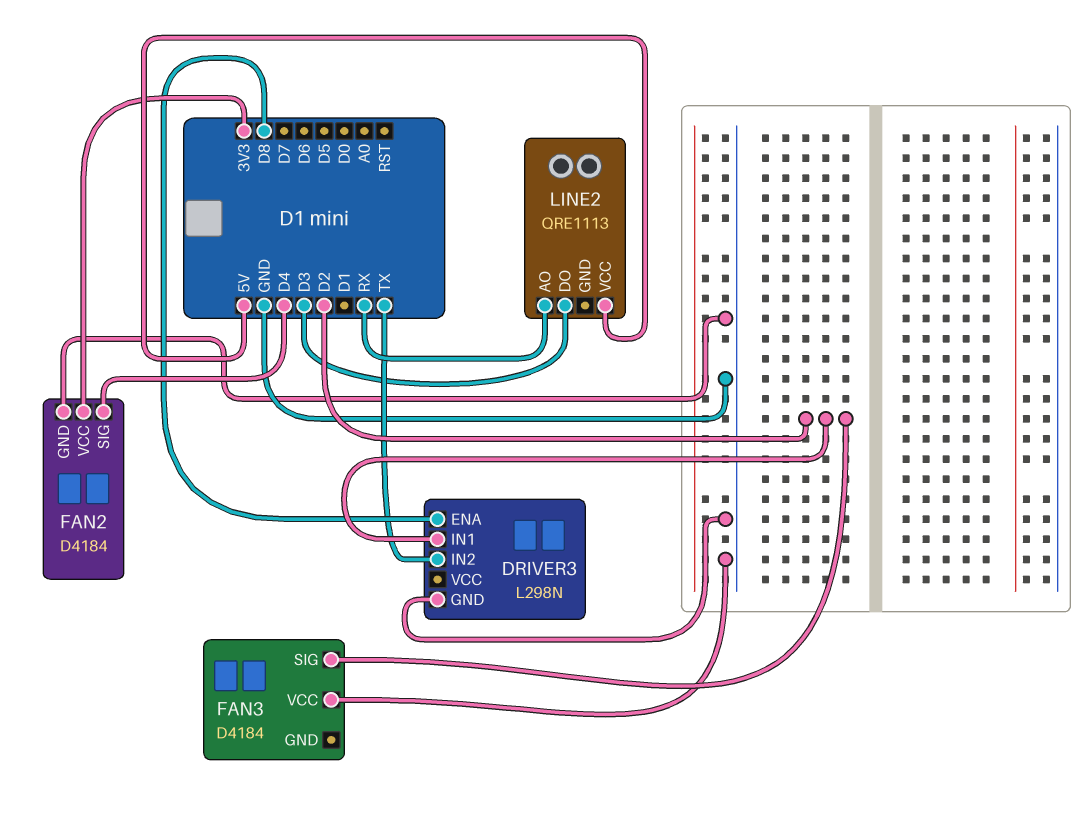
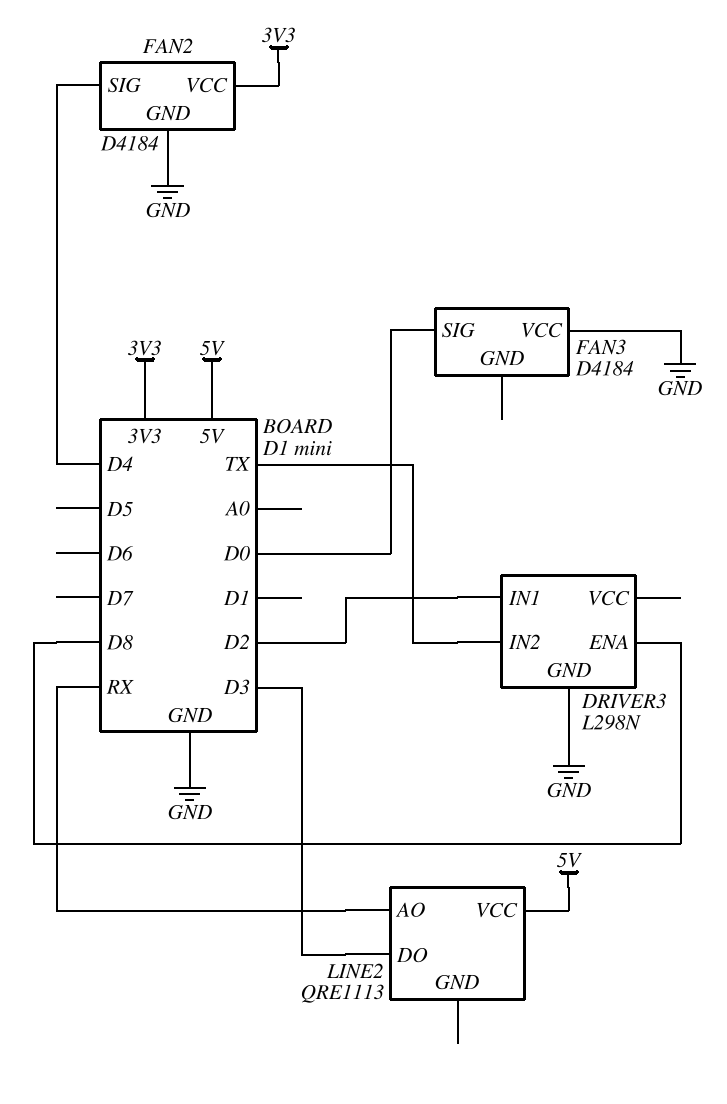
FAN3 pin SIG: D2 -> D0

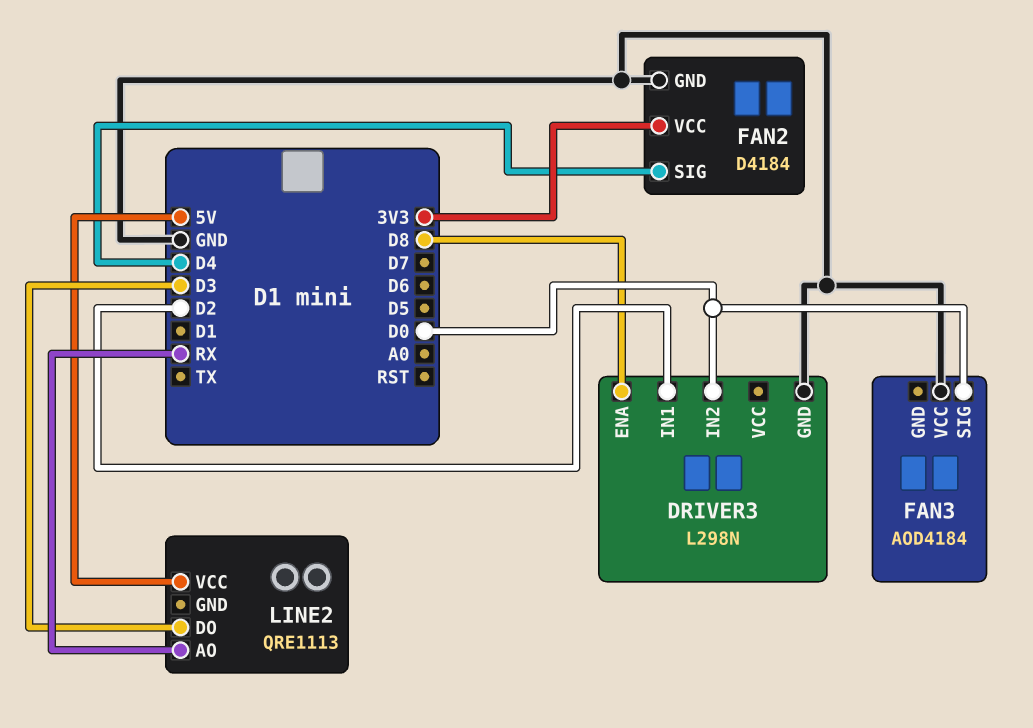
DRIVER3 pin IN2: TX -> D0
FAN3: D4184 -> AOD4184

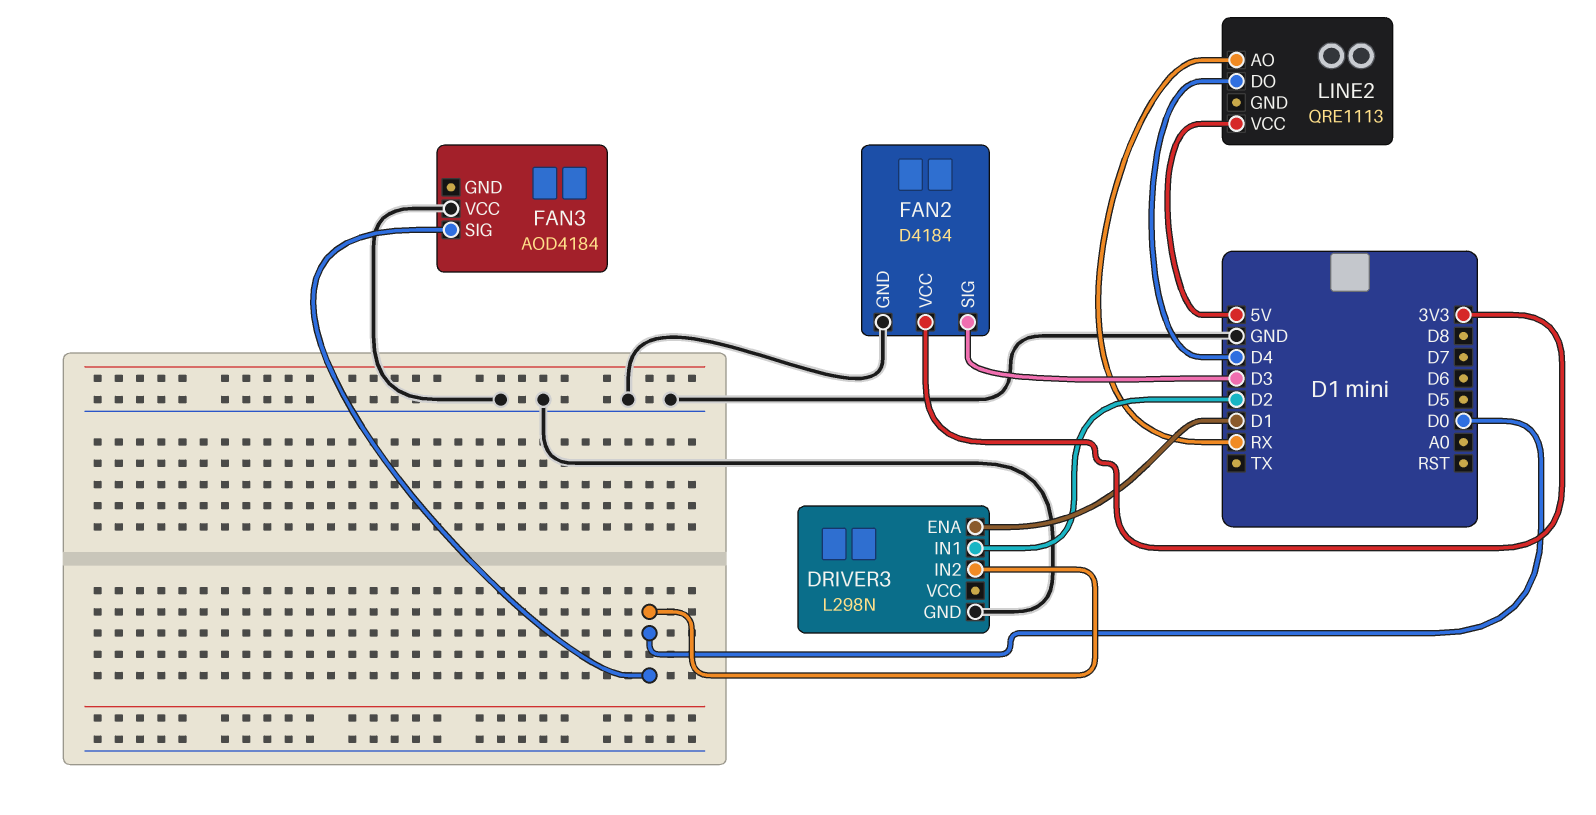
DRIVER3 pin ENA: D8 -> D1
FAN2 pin SIG: D4 -> D3
LINE2 pin DO: D3 -> D4

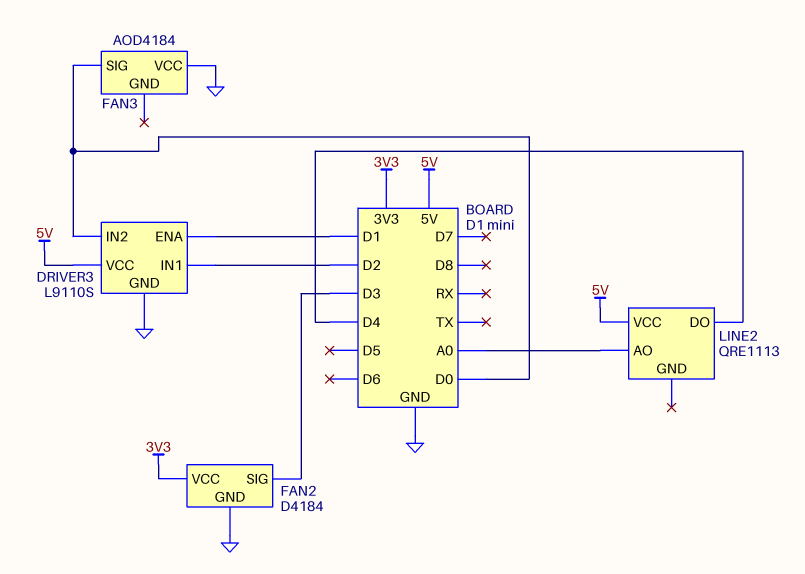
DRIVER3: L298N -> L9110S
DRIVER3 pin VCC: none -> 5V
LINE2 pin AO: RX -> A0

